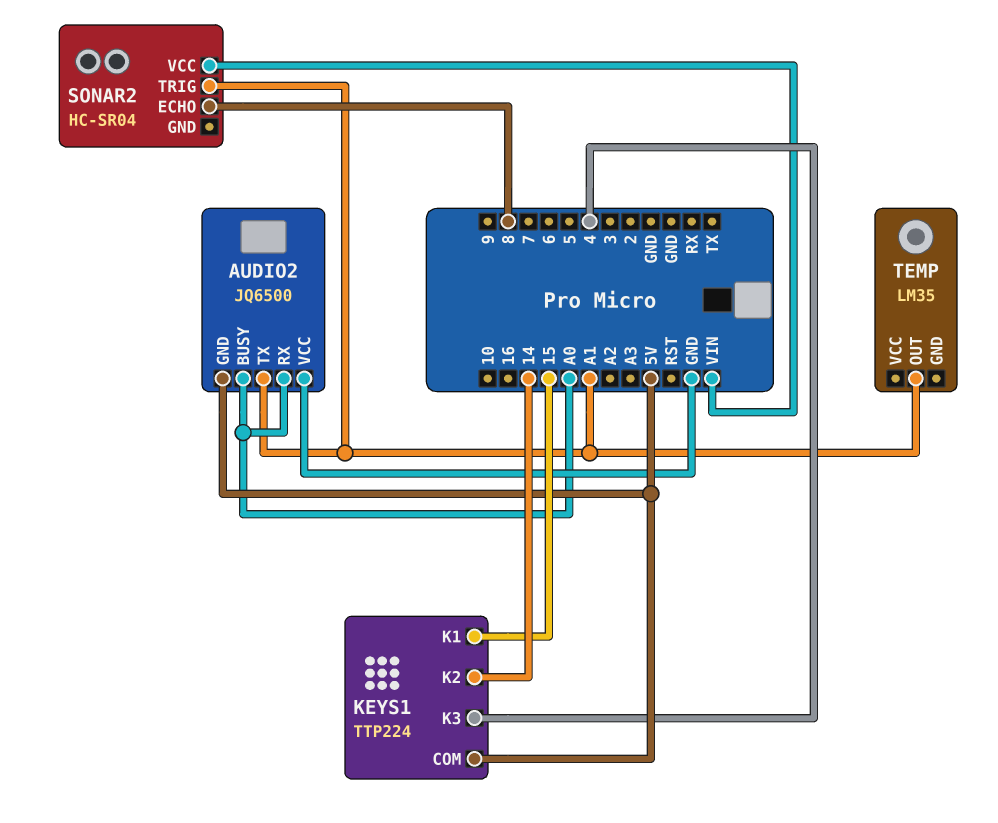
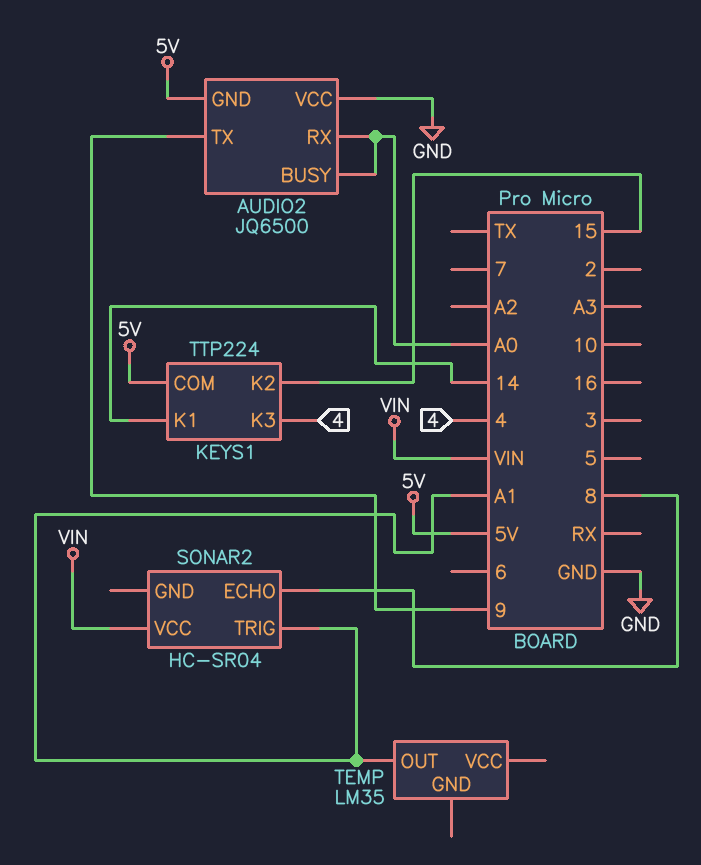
AUDIO2 pin TX: A1 -> 9
KEYS1 pin K1: 15 -> 14
KEYS1 pin K2: 14 -> 15

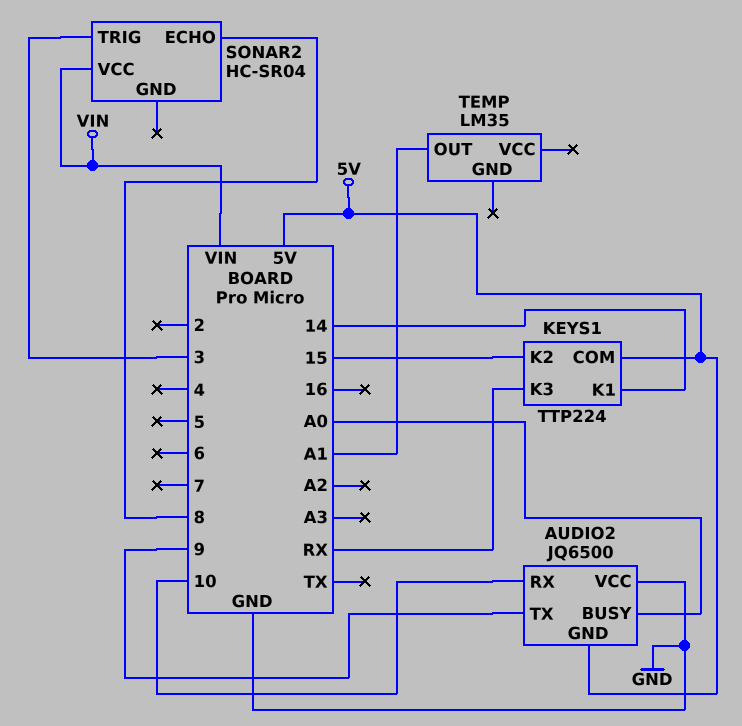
AUDIO2 pin RX: A0 -> 10
KEYS1 pin K3: 4 -> RX
SONAR2 pin TRIG: A1 -> 3

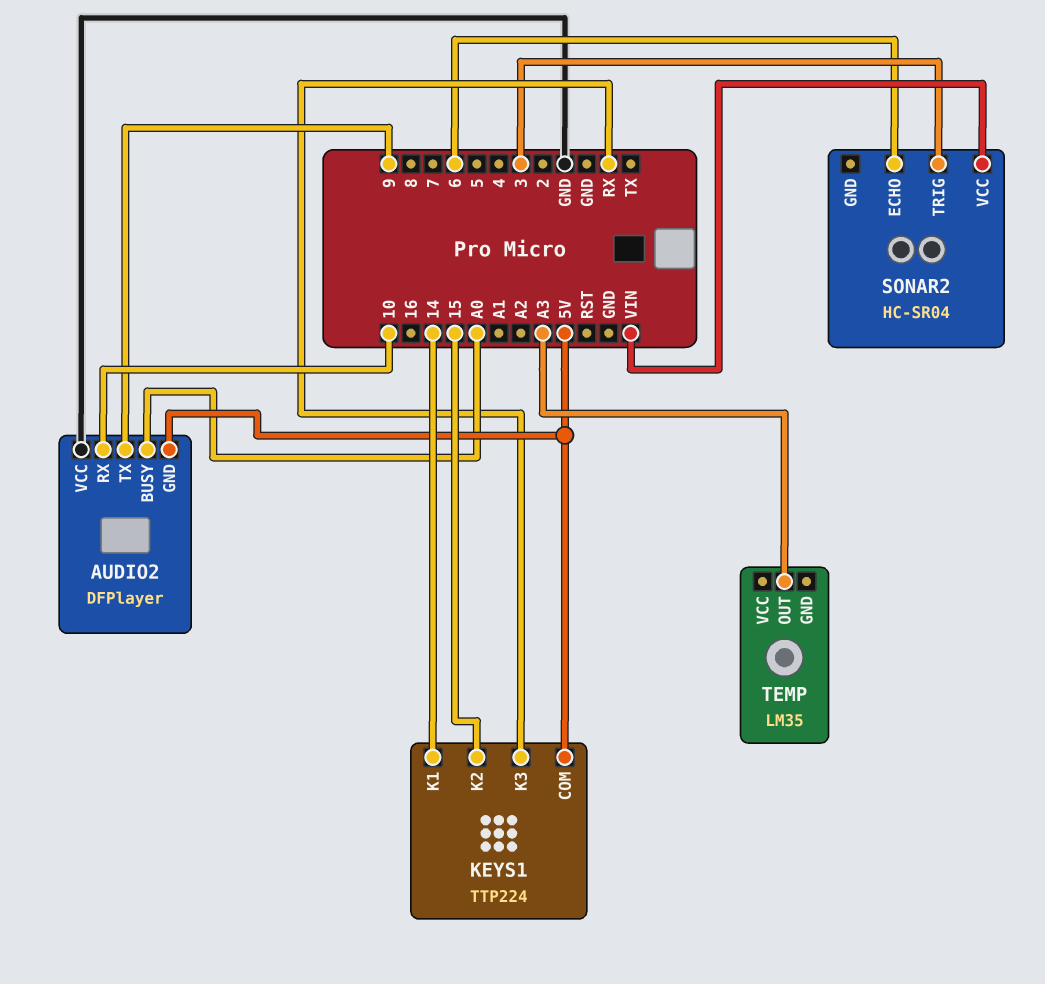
AUDIO2: JQ6500 -> DFPlayer
SONAR2 pin ECHO: 8 -> 6
TEMP pin OUT: A1 -> A3

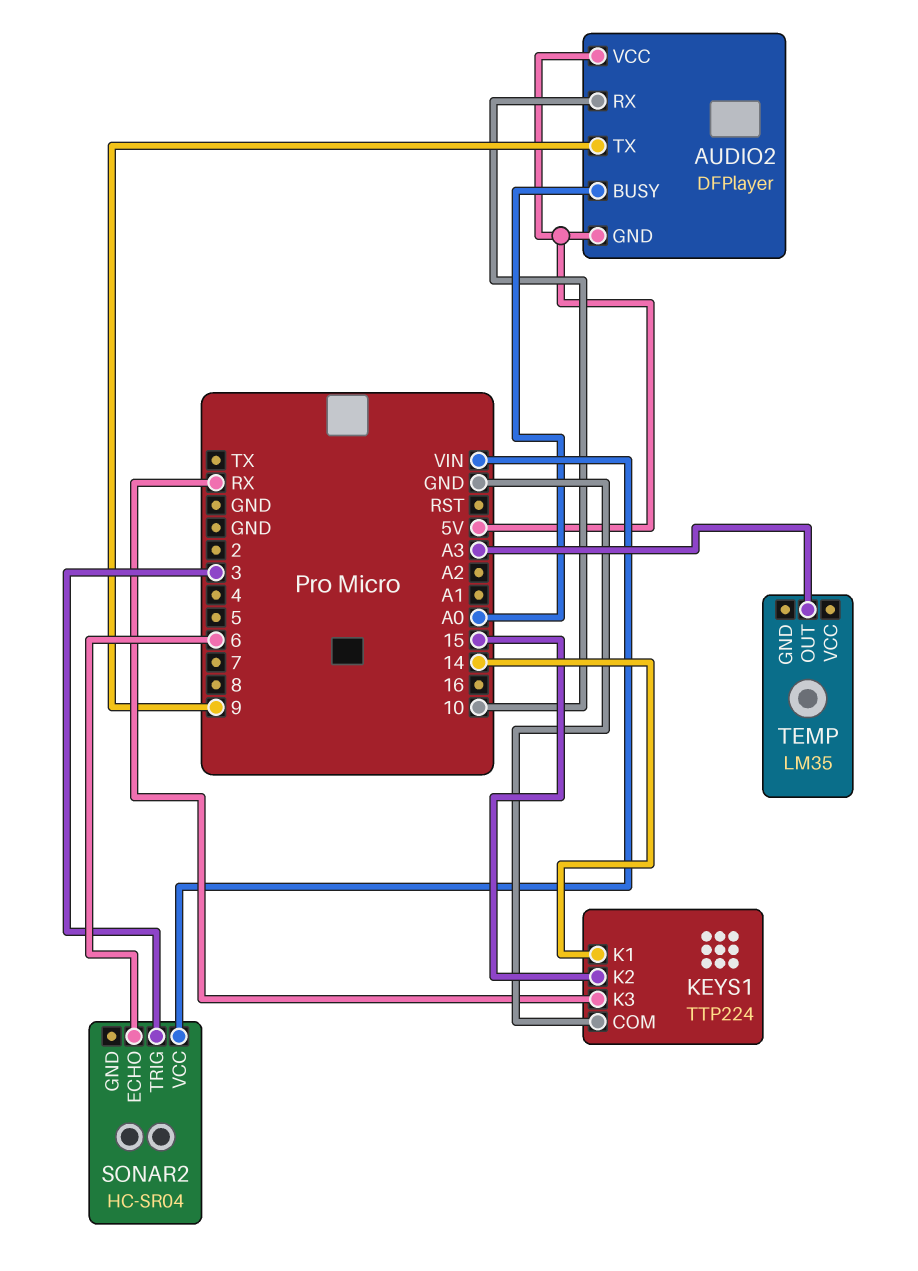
AUDIO2 pin VCC: GND -> 5V
KEYS1 pin COM: 5V -> GND

